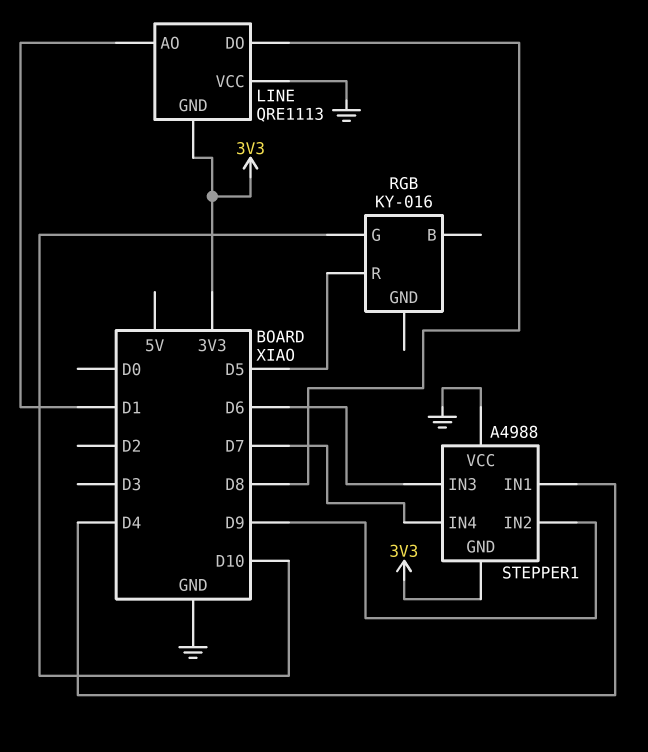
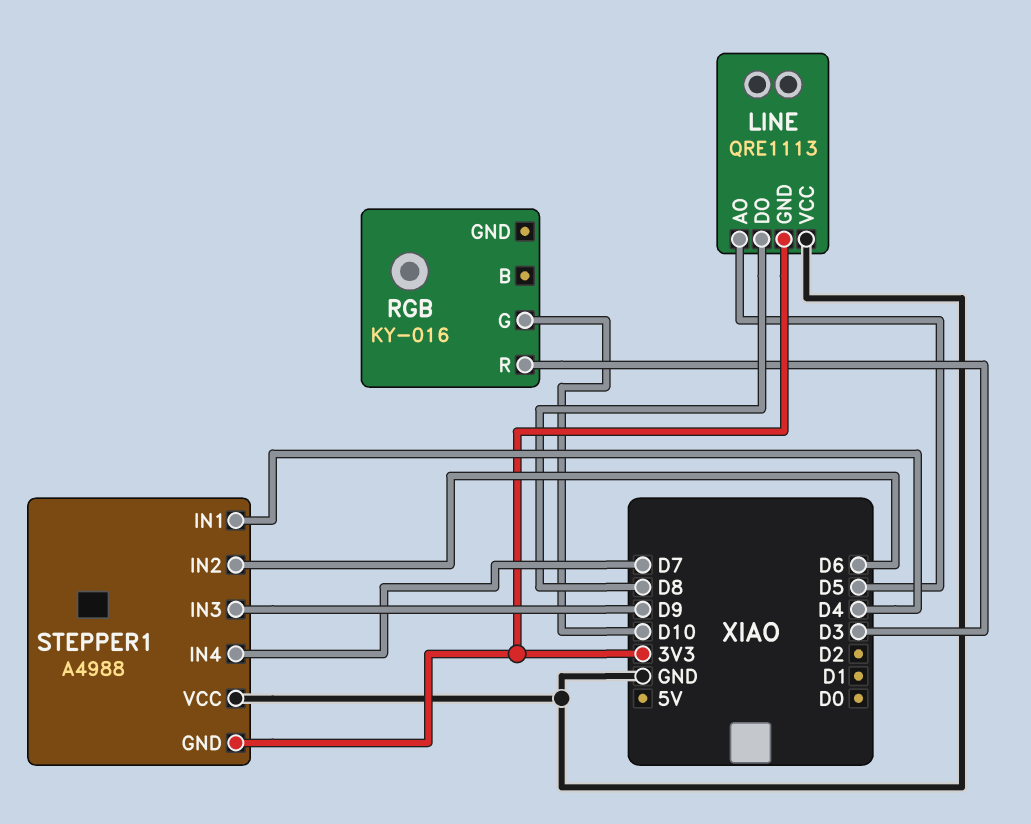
LINE pin AO: D1 -> D5
RGB pin R: D5 -> D3
STEPPER1 pin IN2: D9 -> D6
STEPPER1 pin IN3: D6 -> D9

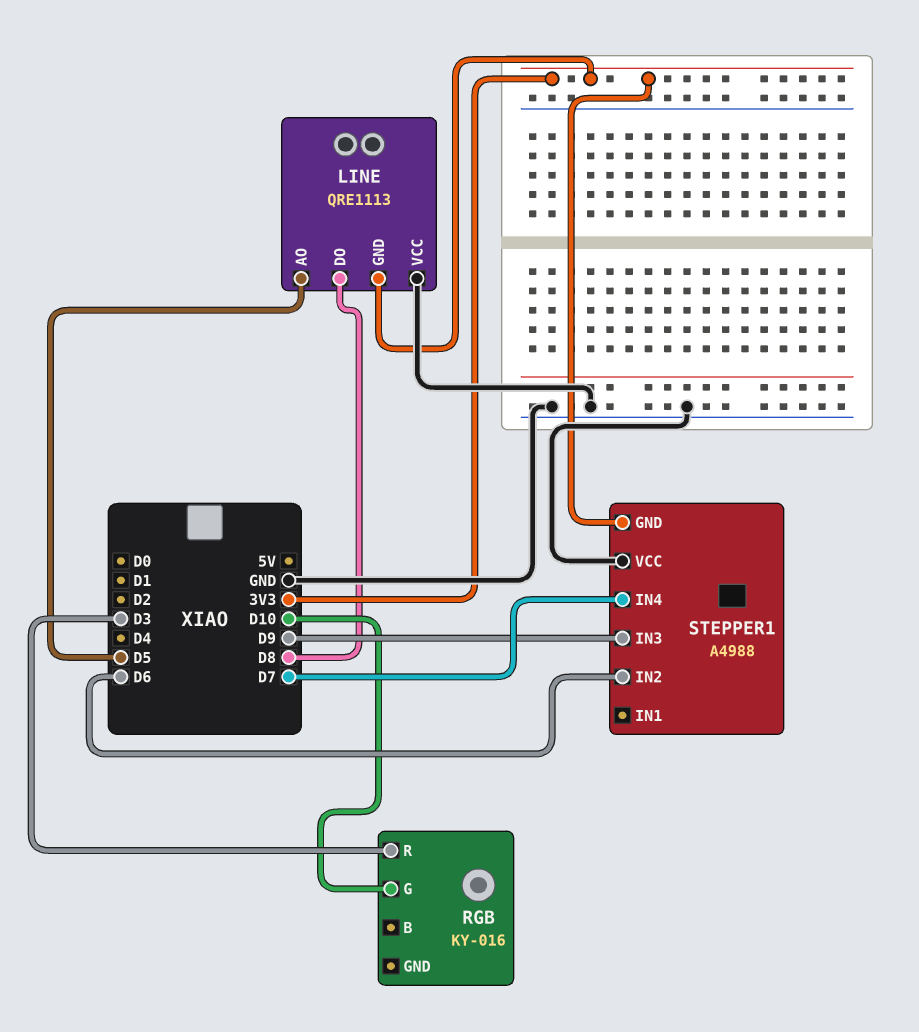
STEPPER1 pin IN1: D4 -> none

